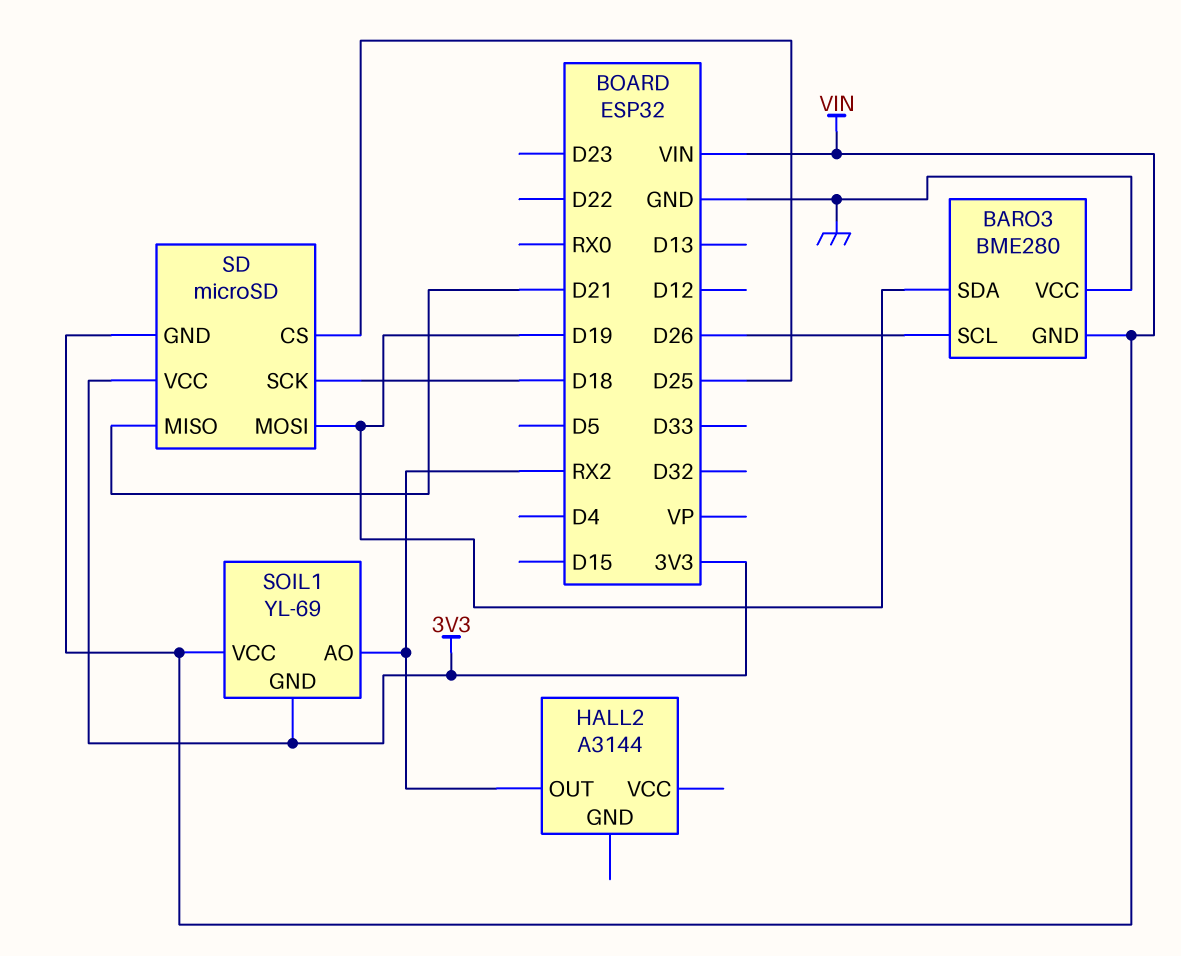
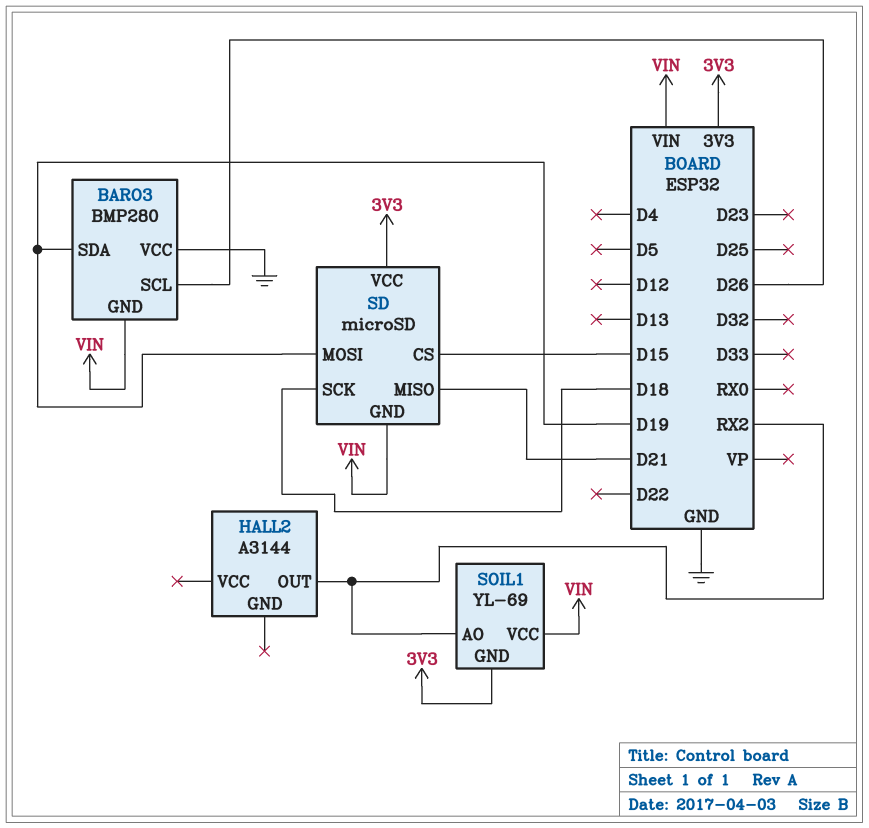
BARO3: BME280 -> BMP280
SD pin CS: D25 -> D15

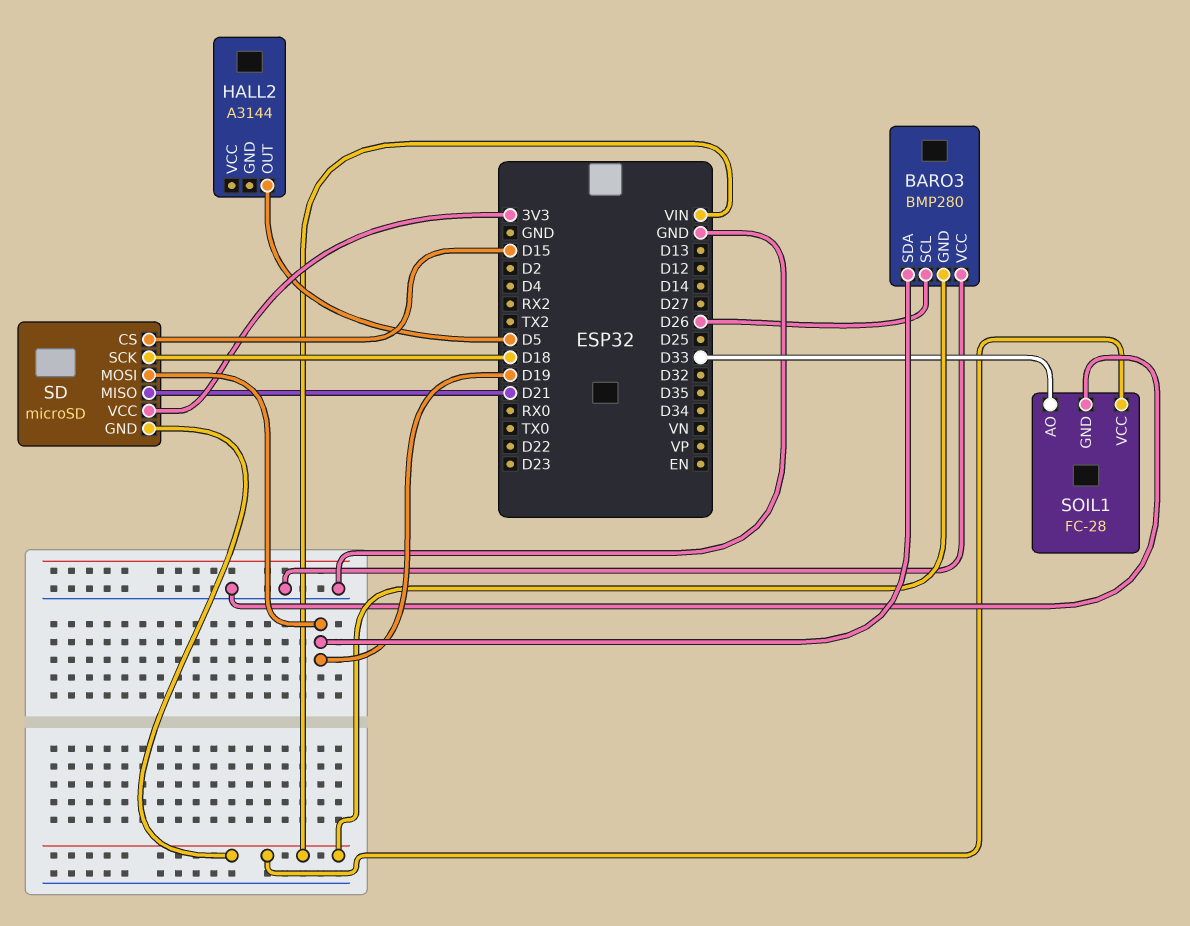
HALL2 pin OUT: RX2 -> D5
SOIL1: YL-69 -> FC-28
SOIL1 pin AO: RX2 -> D33
SOIL1 pin GND: 3V3 -> GND

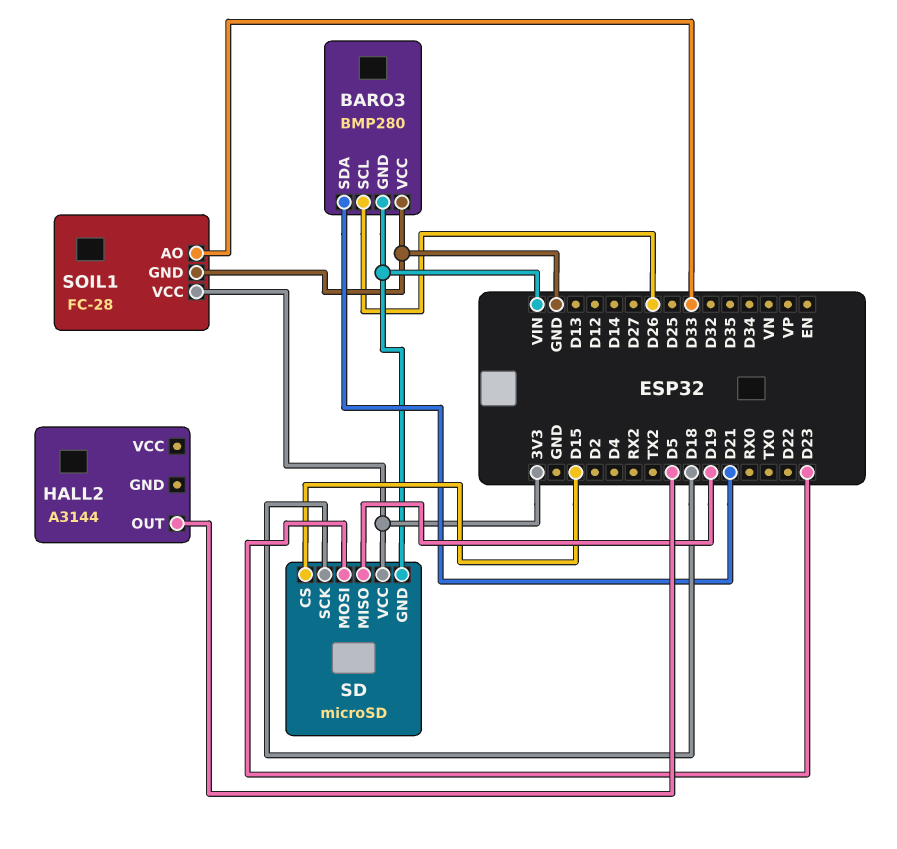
BARO3 pin SDA: D19 -> D21
SD pin MISO: D21 -> D19
SD pin MOSI: D19 -> D23
SOIL1 pin VCC: VIN -> 3V3

